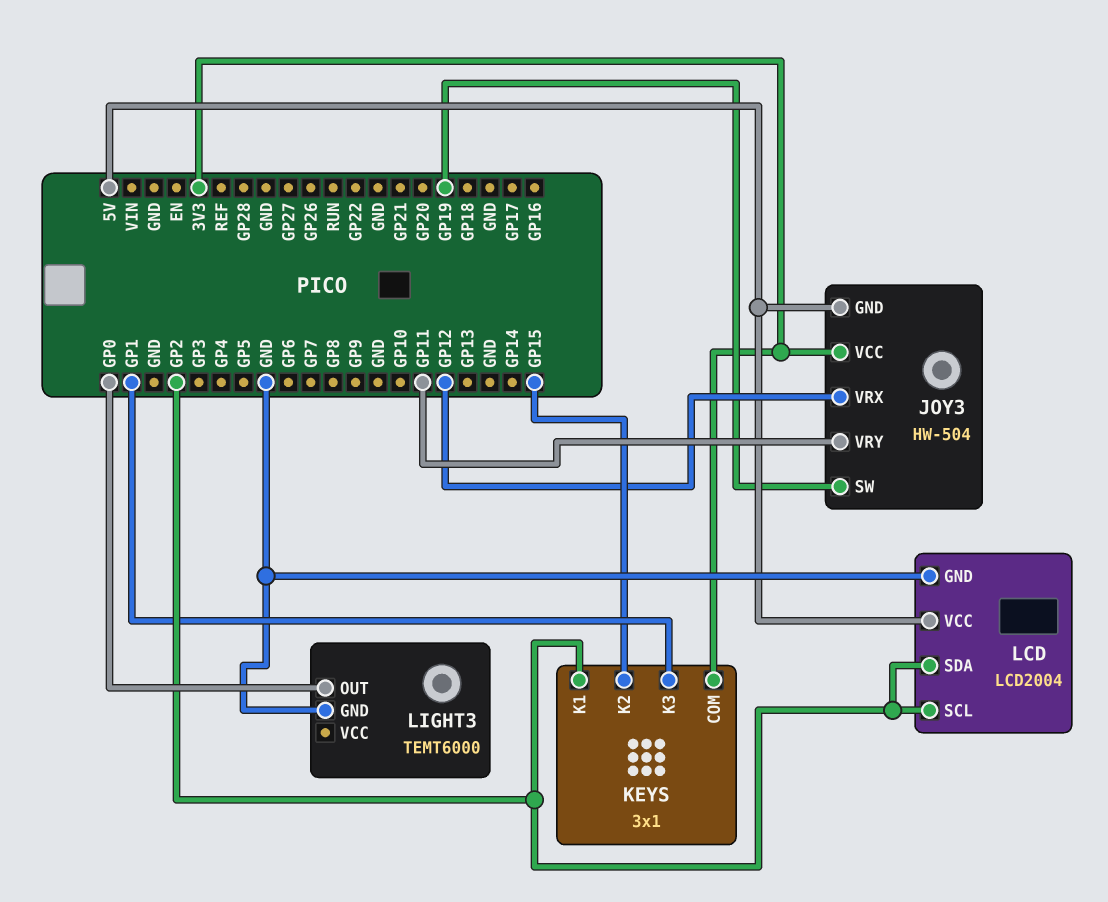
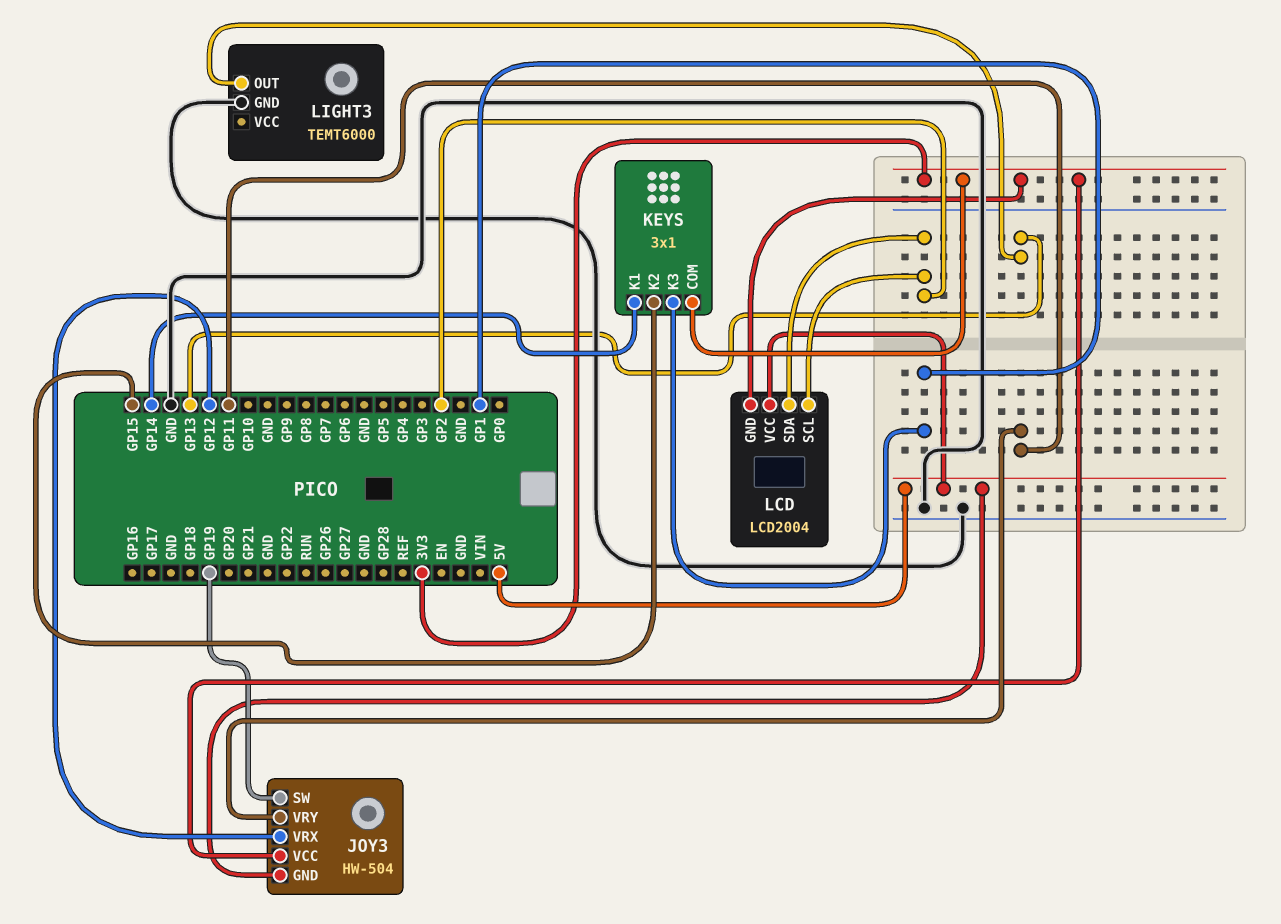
KEYS pin K1: GP2 -> GP14
LCD pin GND: GND -> 3V3
LIGHT3 pin OUT: GP0 -> GP13

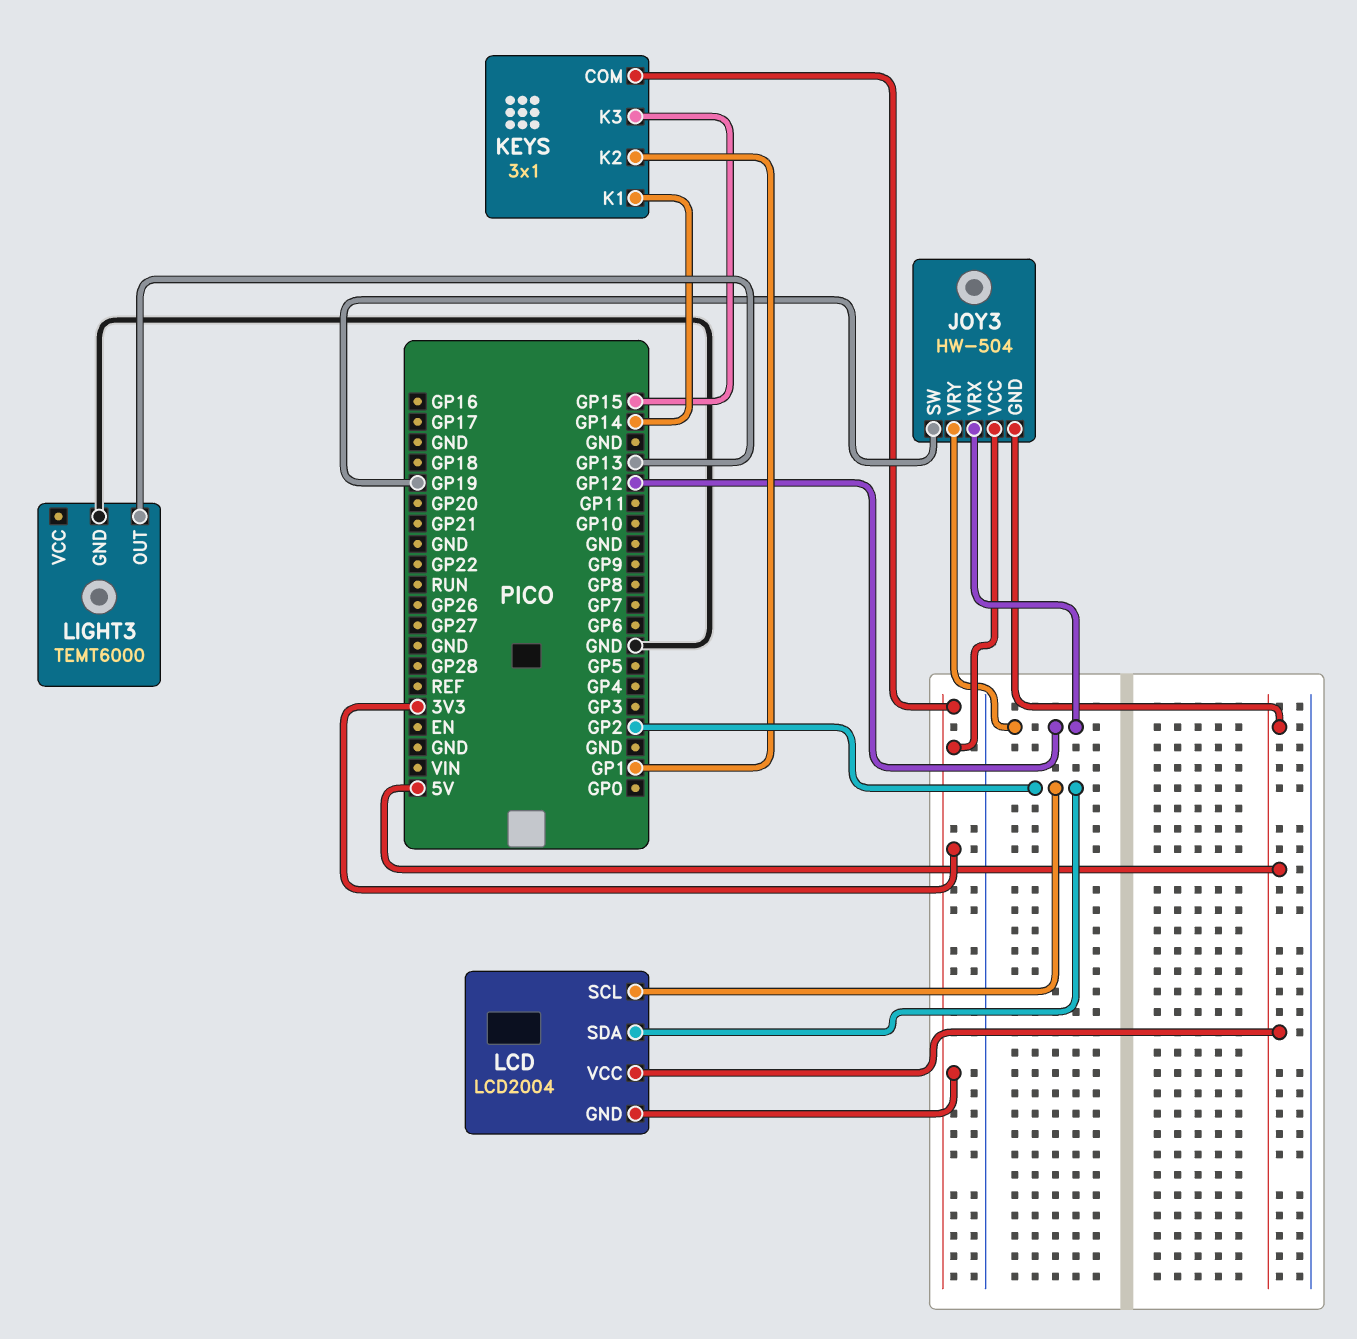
JOY3 pin VRY: GP11 -> GP12
KEYS pin K2: GP15 -> GP1
KEYS pin K3: GP1 -> GP15

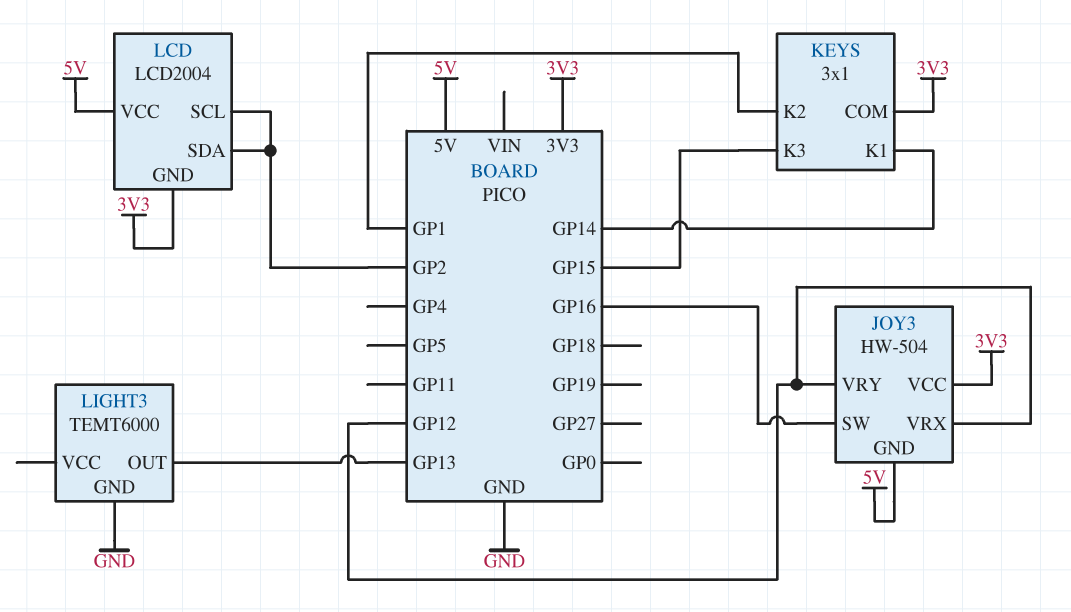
JOY3 pin SW: GP19 -> GP16

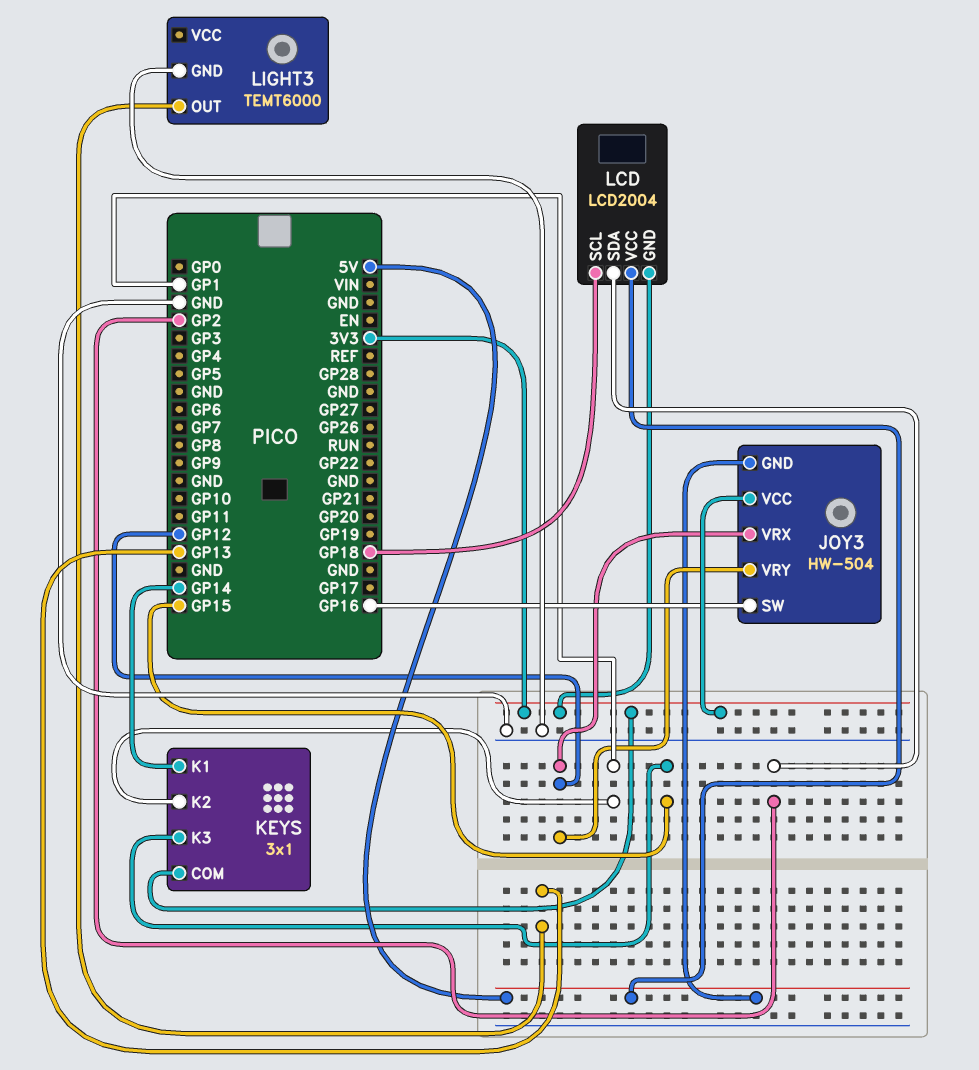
LCD pin SCL: GP2 -> GP18

